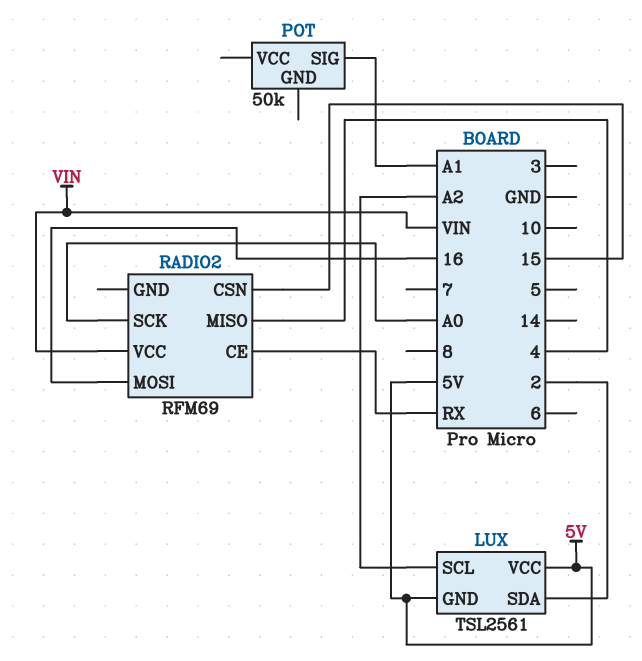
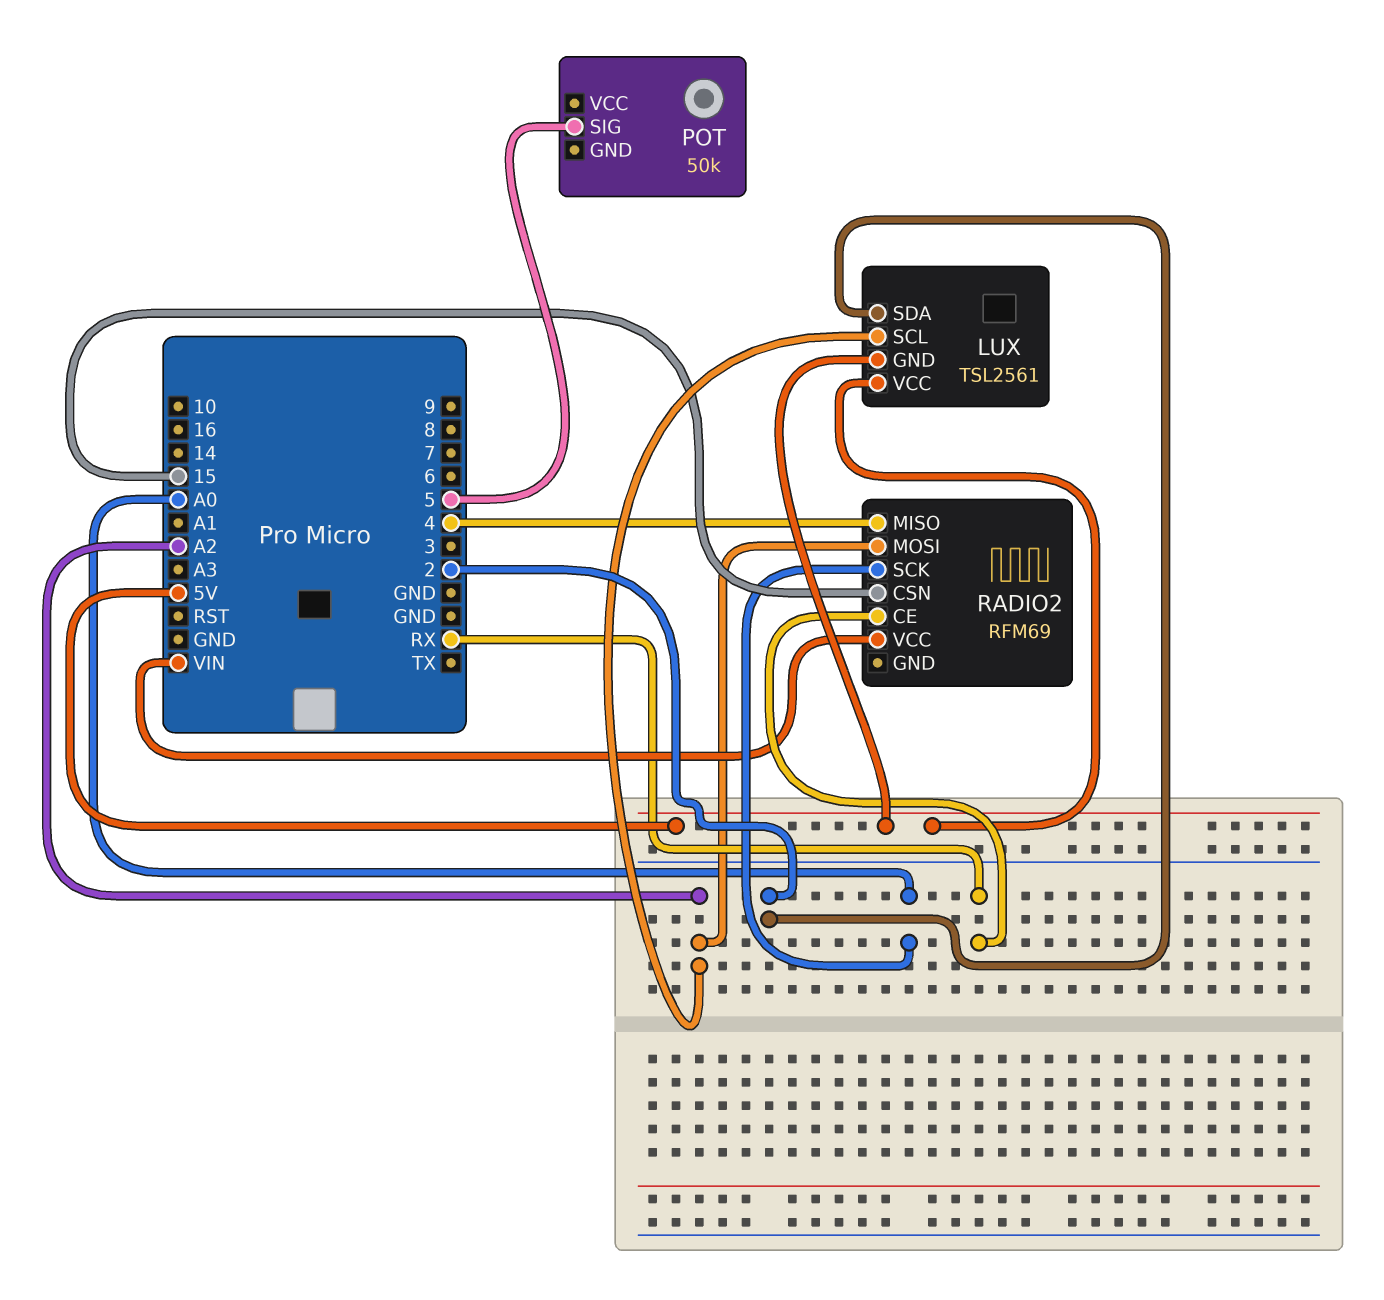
POT pin SIG: A1 -> 5
RADIO2 pin MOSI: 16 -> A2

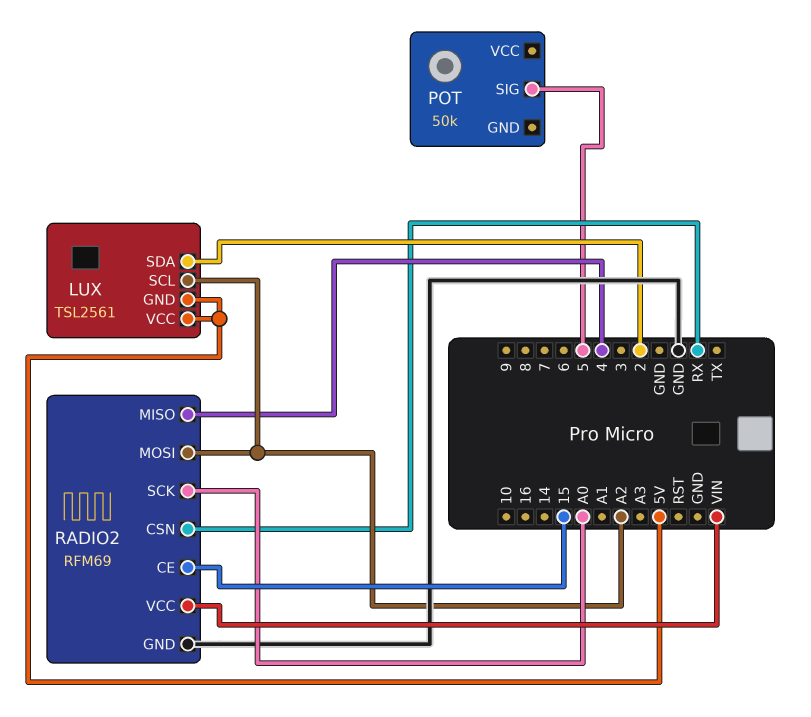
RADIO2 pin CE: RX -> 15
RADIO2 pin CSN: 15 -> RX
RADIO2 pin GND: none -> GND

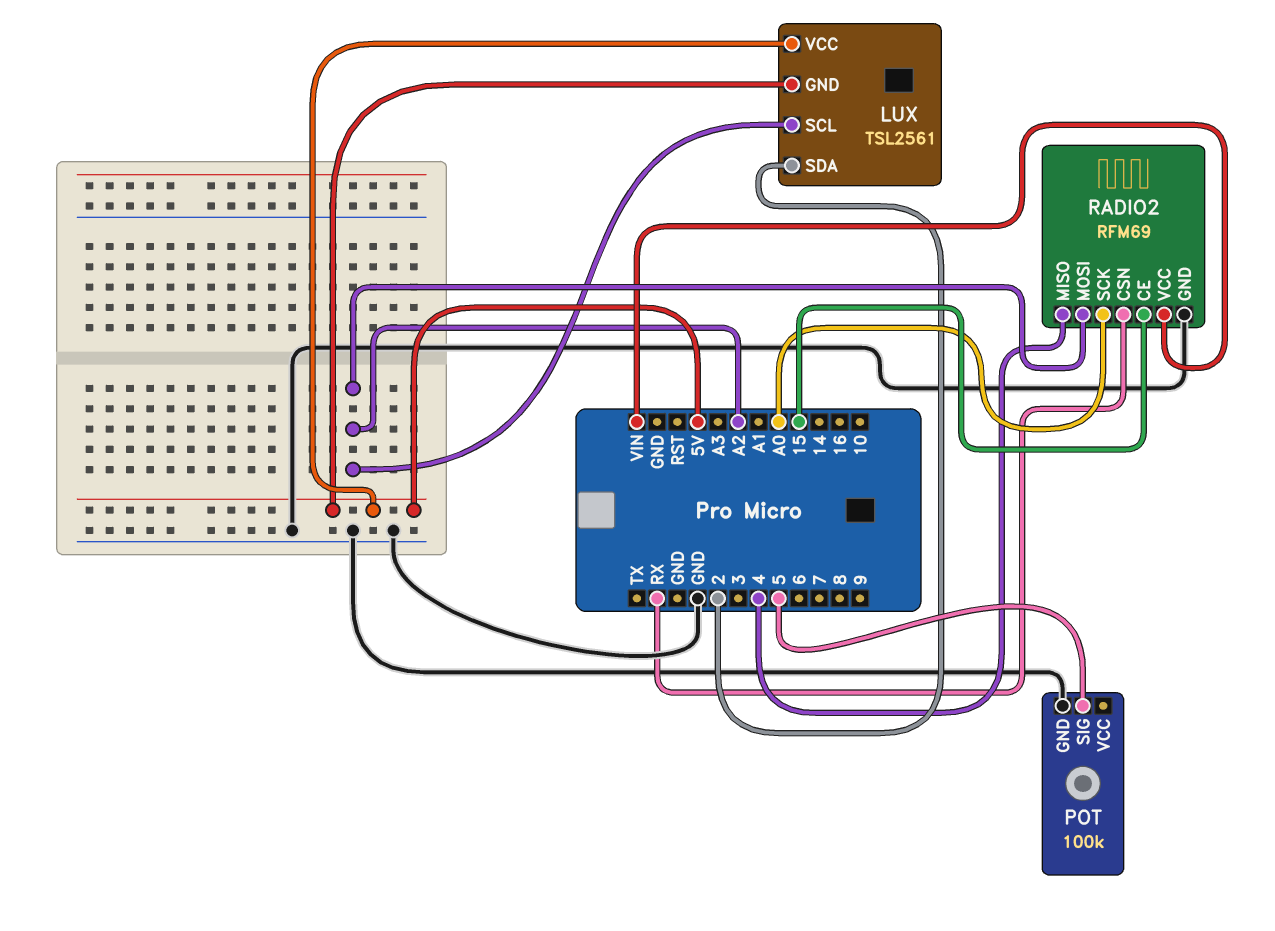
POT: 50k -> 100k
POT pin GND: none -> GND

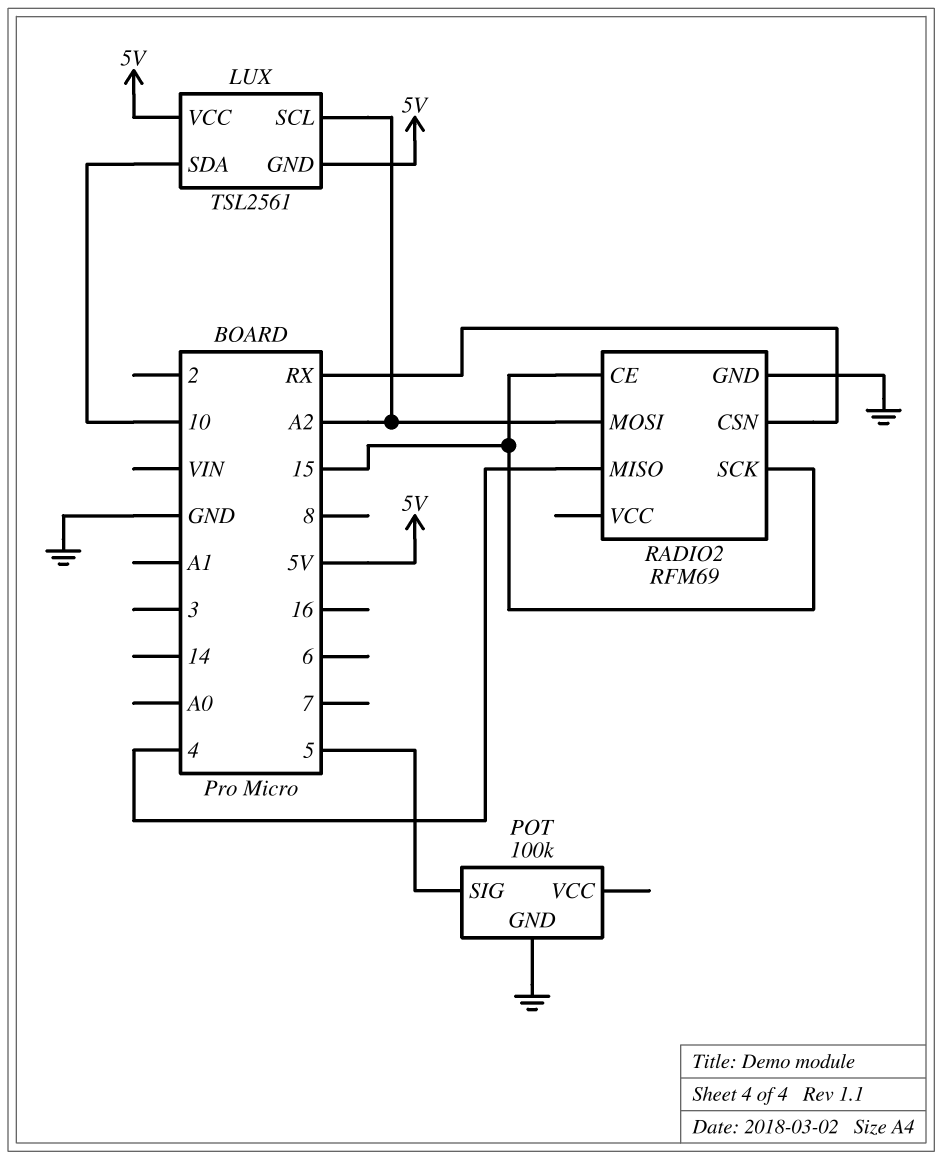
LUX pin SDA: 2 -> 10
RADIO2 pin SCK: A0 -> 15
RADIO2 pin VCC: VIN -> none

